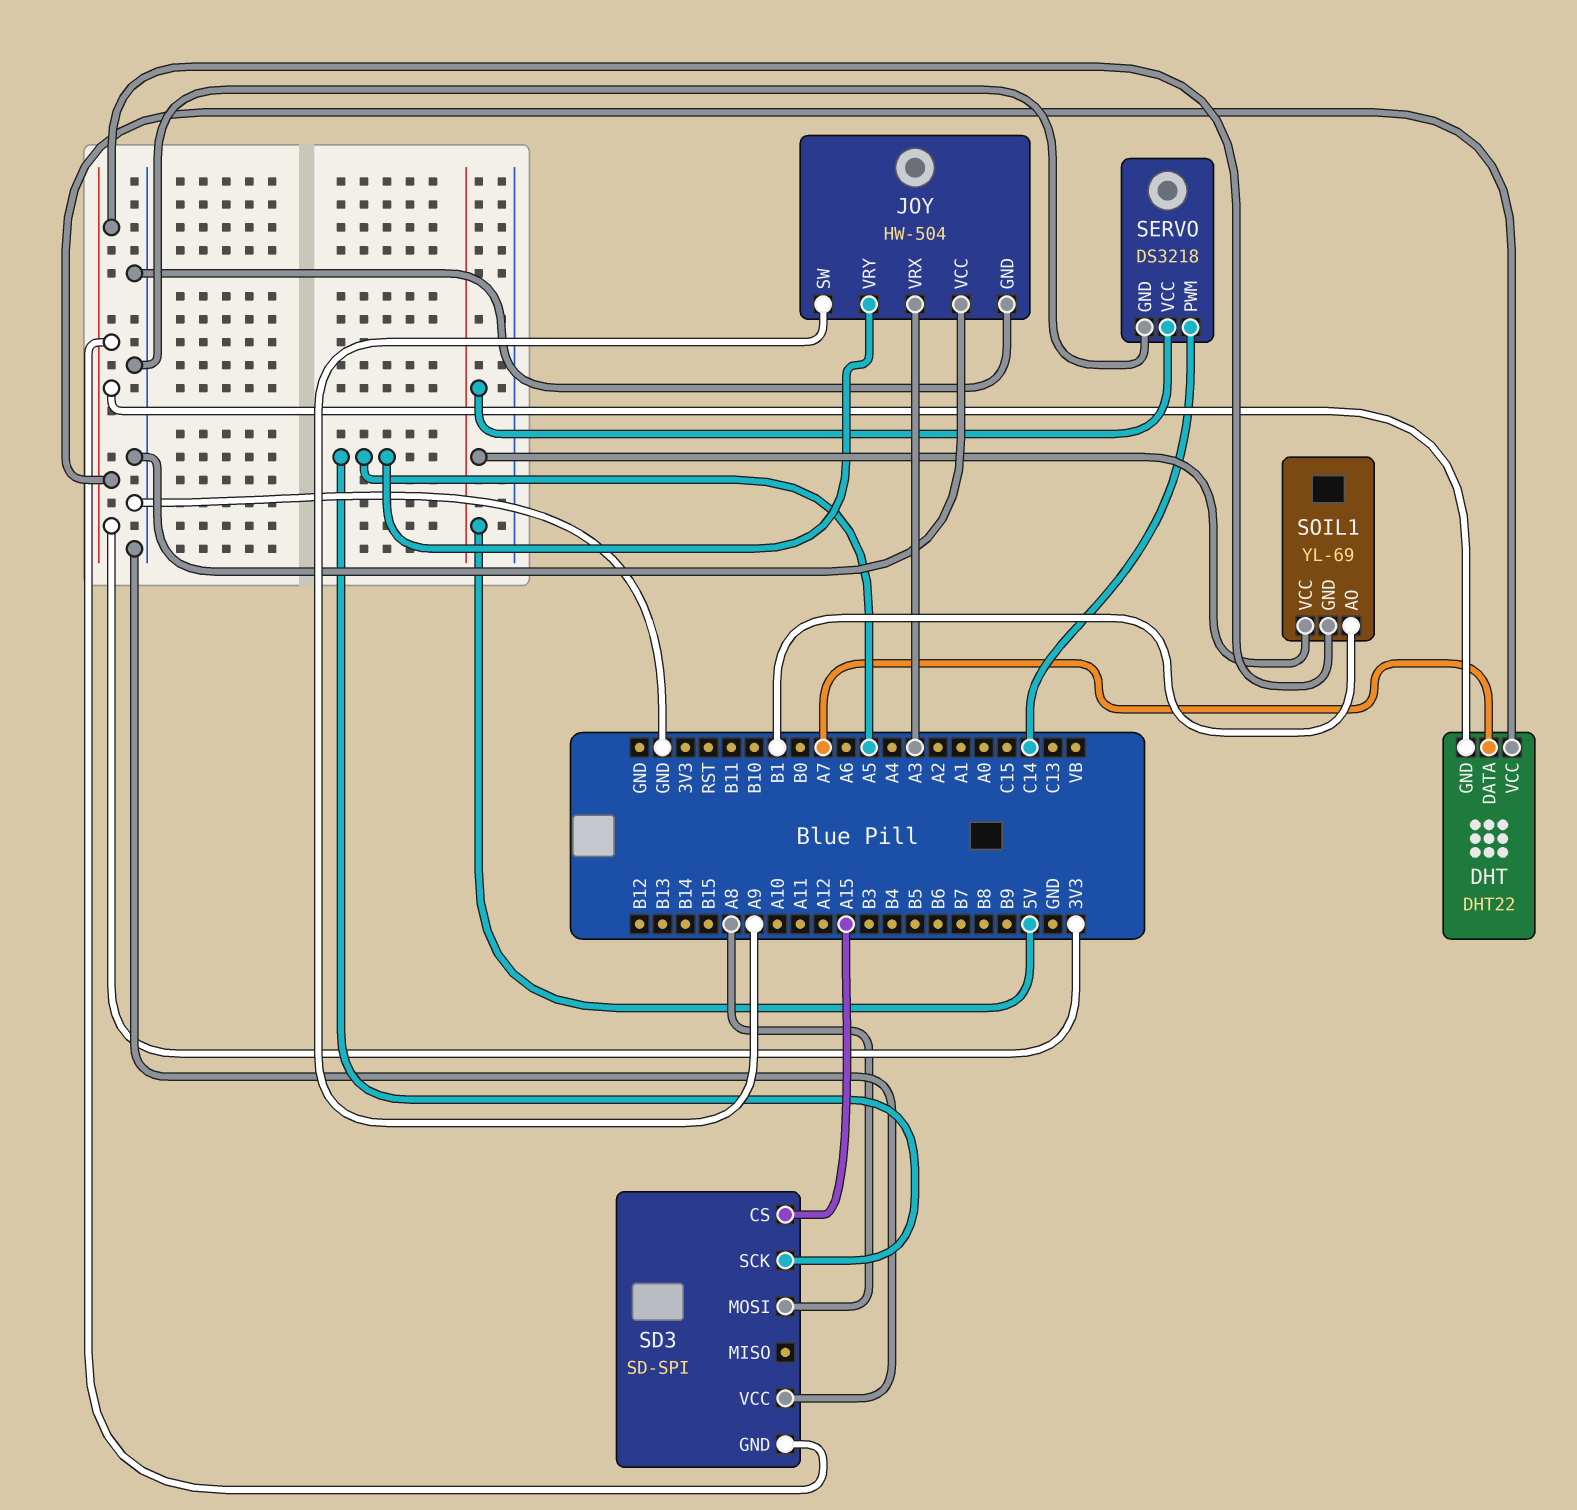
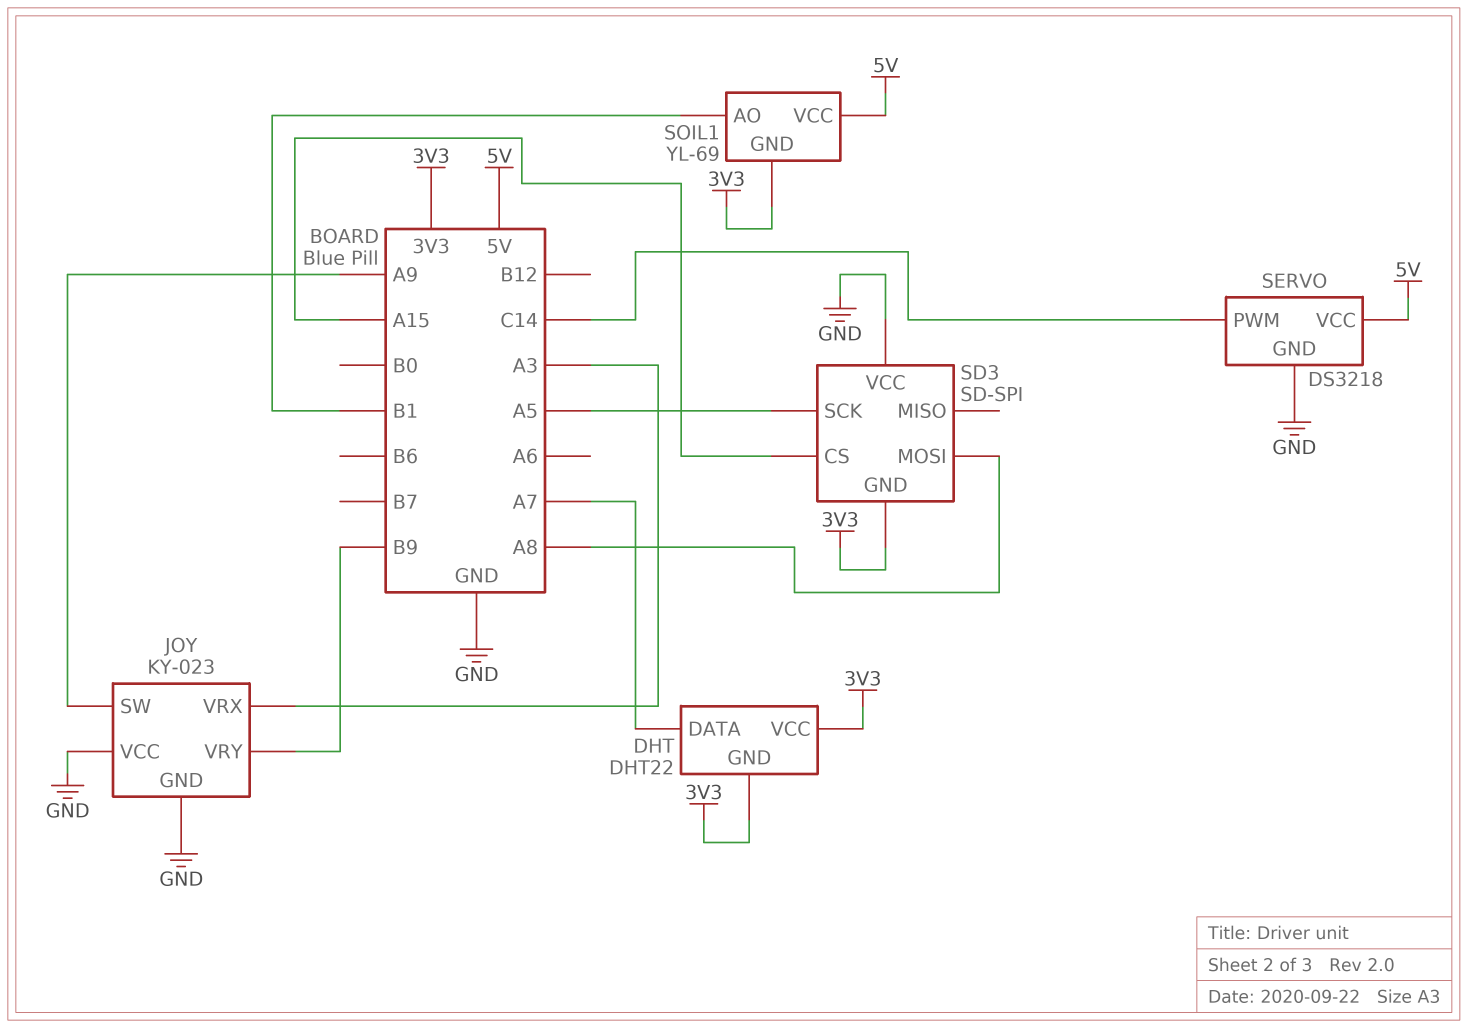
JOY: HW-504 -> KY-023
JOY pin VRY: A5 -> B9

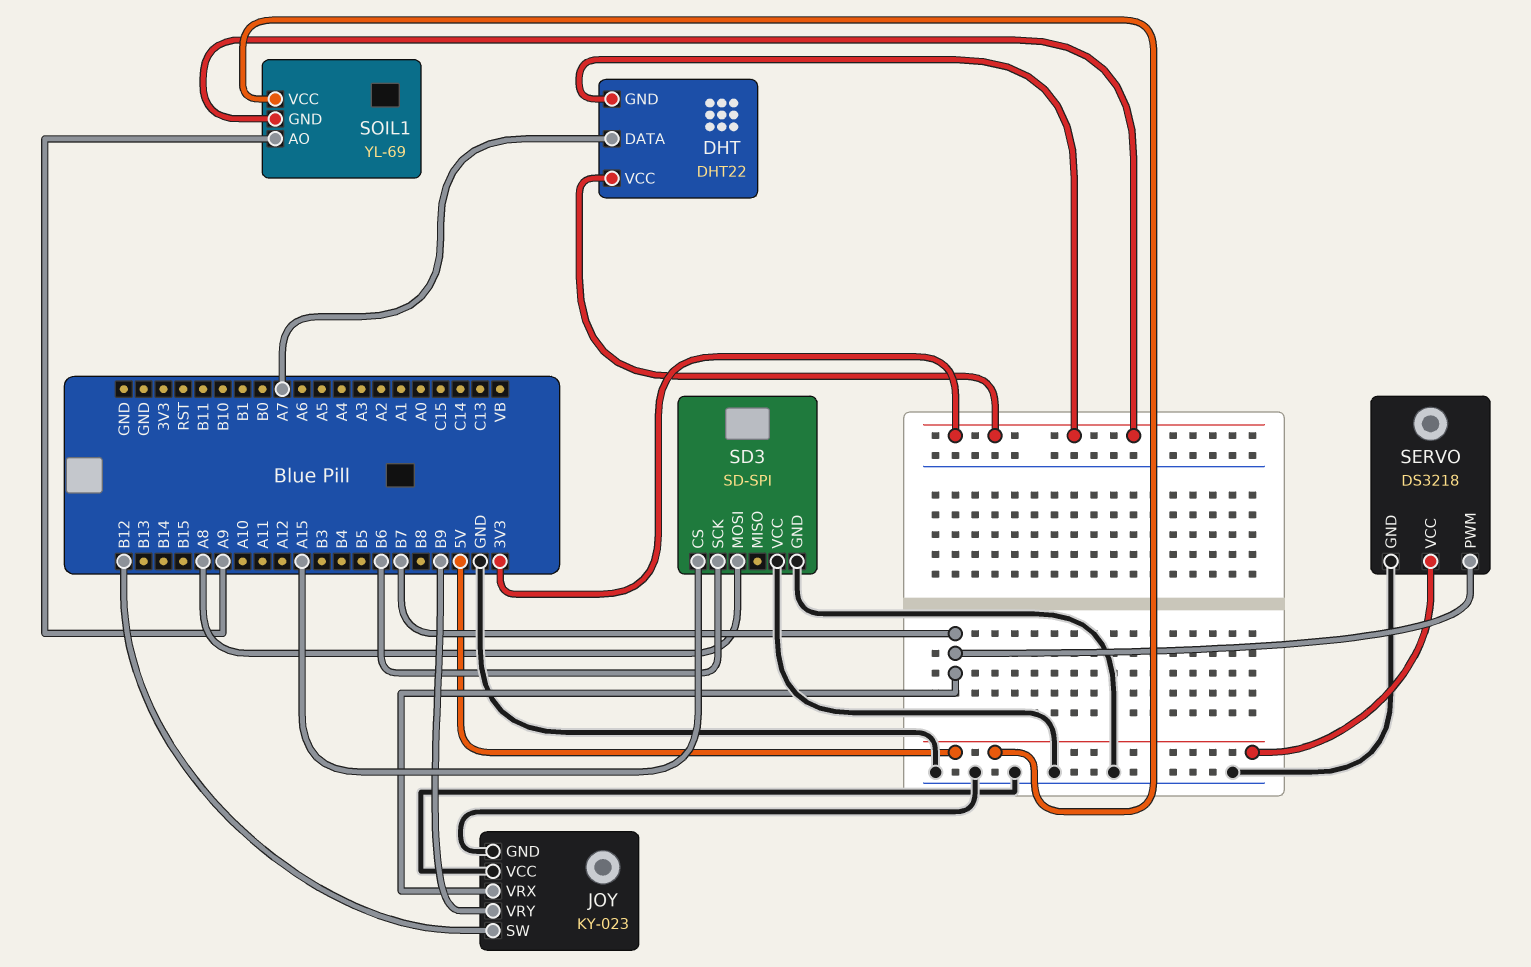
JOY pin SW: A9 -> B12
JOY pin VRX: A3 -> B7
SD3 pin GND: 3V3 -> GND
SD3 pin SCK: A5 -> B6
SERVO pin PWM: C14 -> B7
SOIL1 pin AO: B1 -> A9

